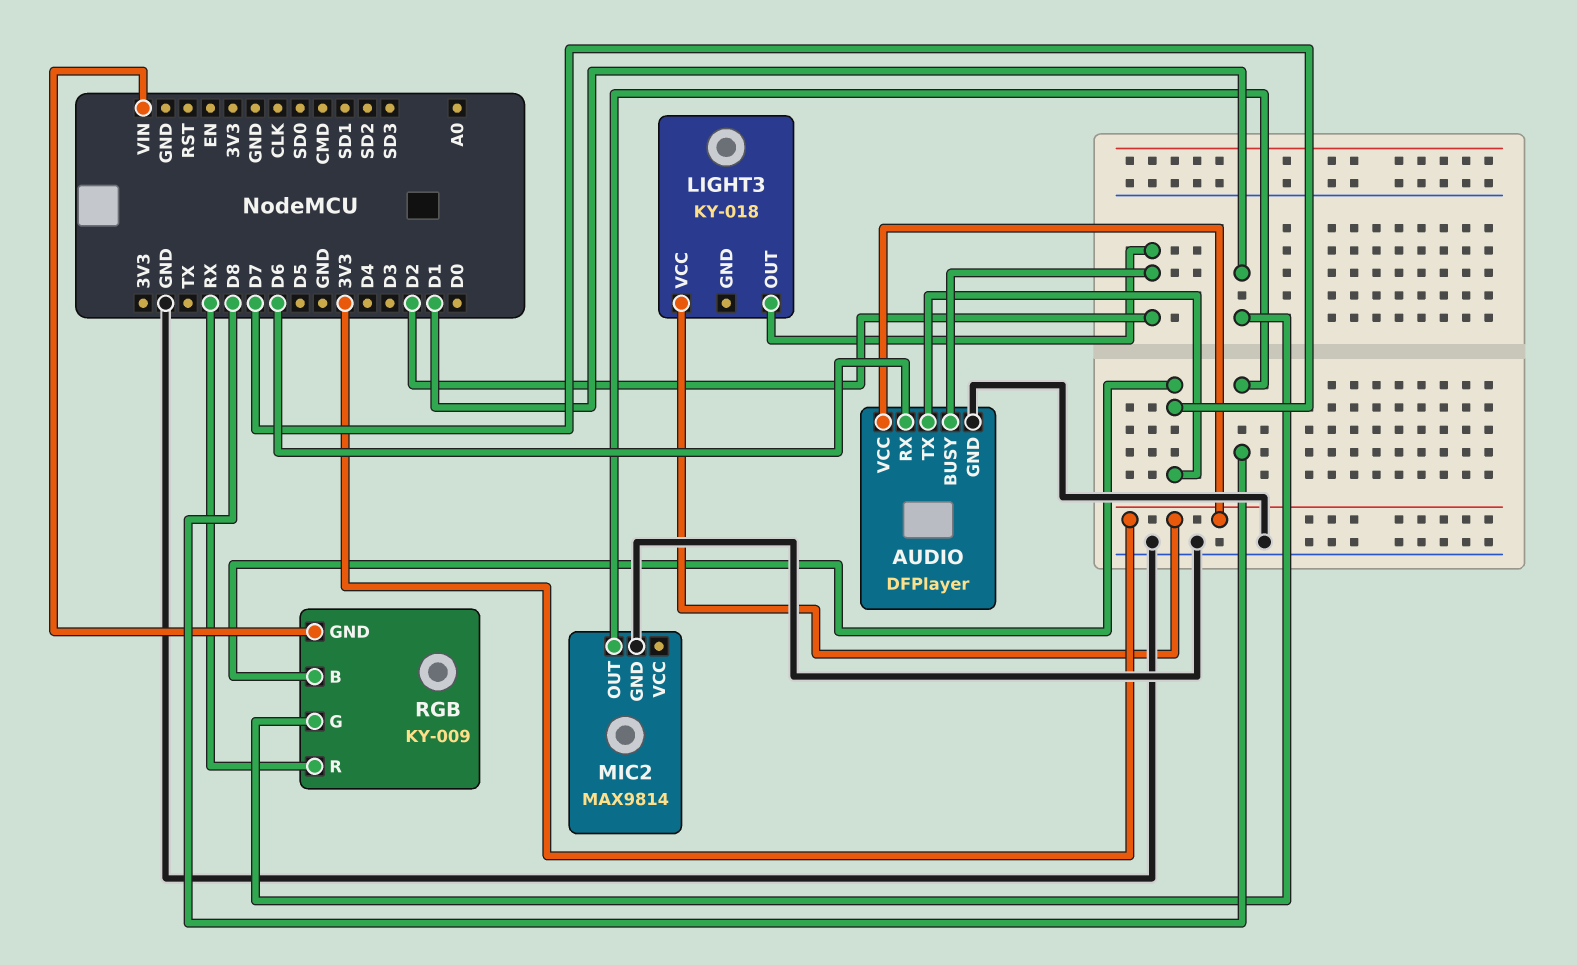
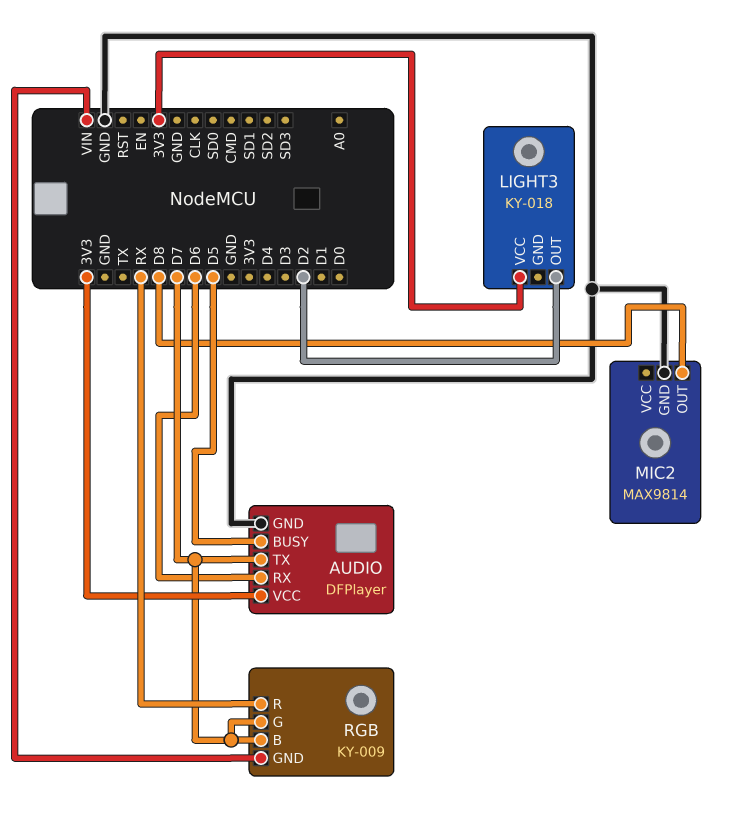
AUDIO pin BUSY: D2 -> D5
RGB pin G: D1 -> D7

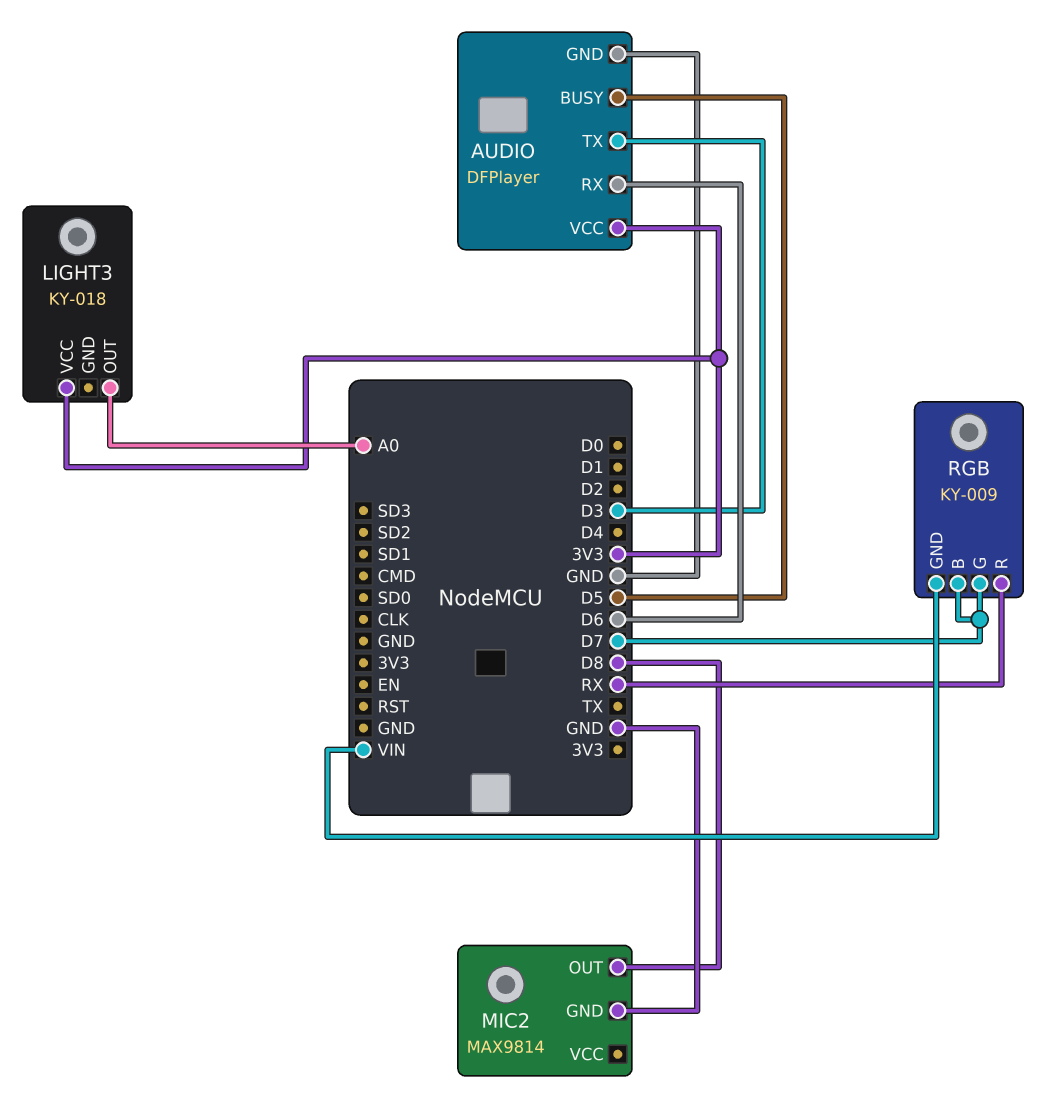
AUDIO pin TX: D7 -> D3
LIGHT3 pin OUT: D2 -> A0

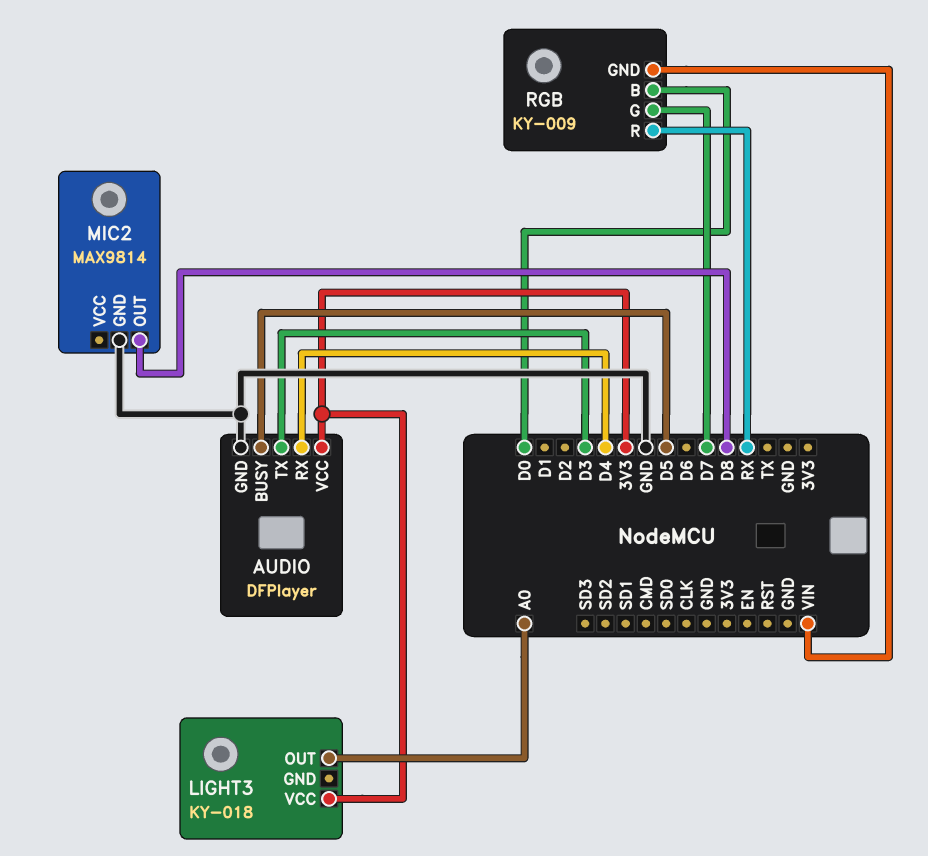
AUDIO pin RX: D6 -> D4
RGB pin B: D7 -> D0

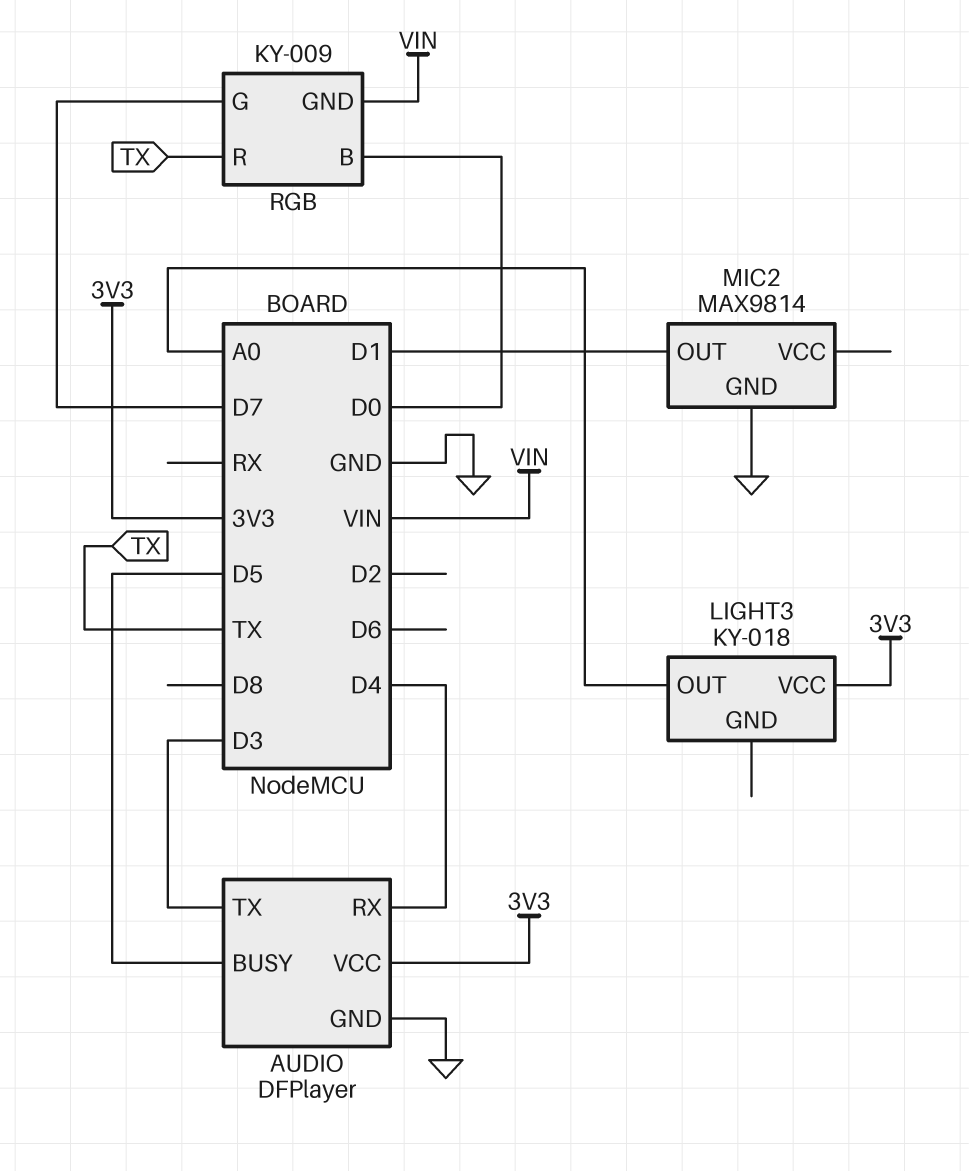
MIC2 pin OUT: D8 -> D1
RGB pin R: RX -> TX

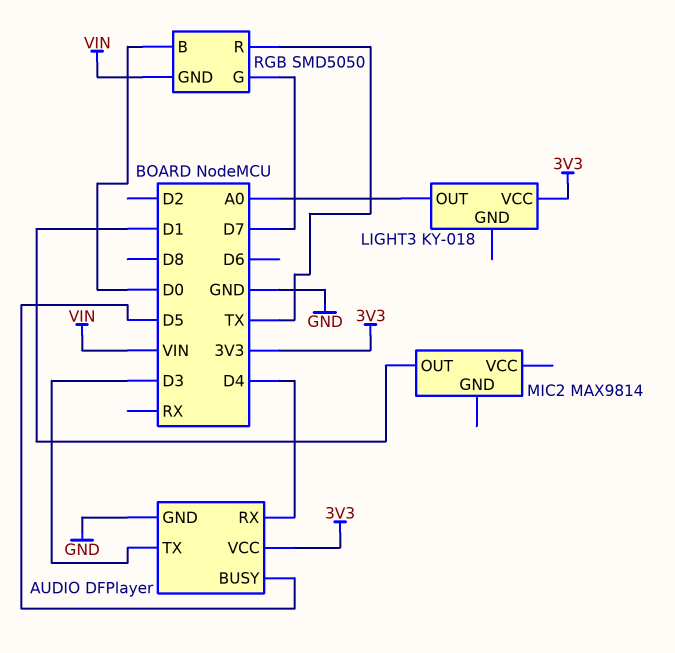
MIC2 pin GND: GND -> none
RGB: KY-009 -> SMD5050

